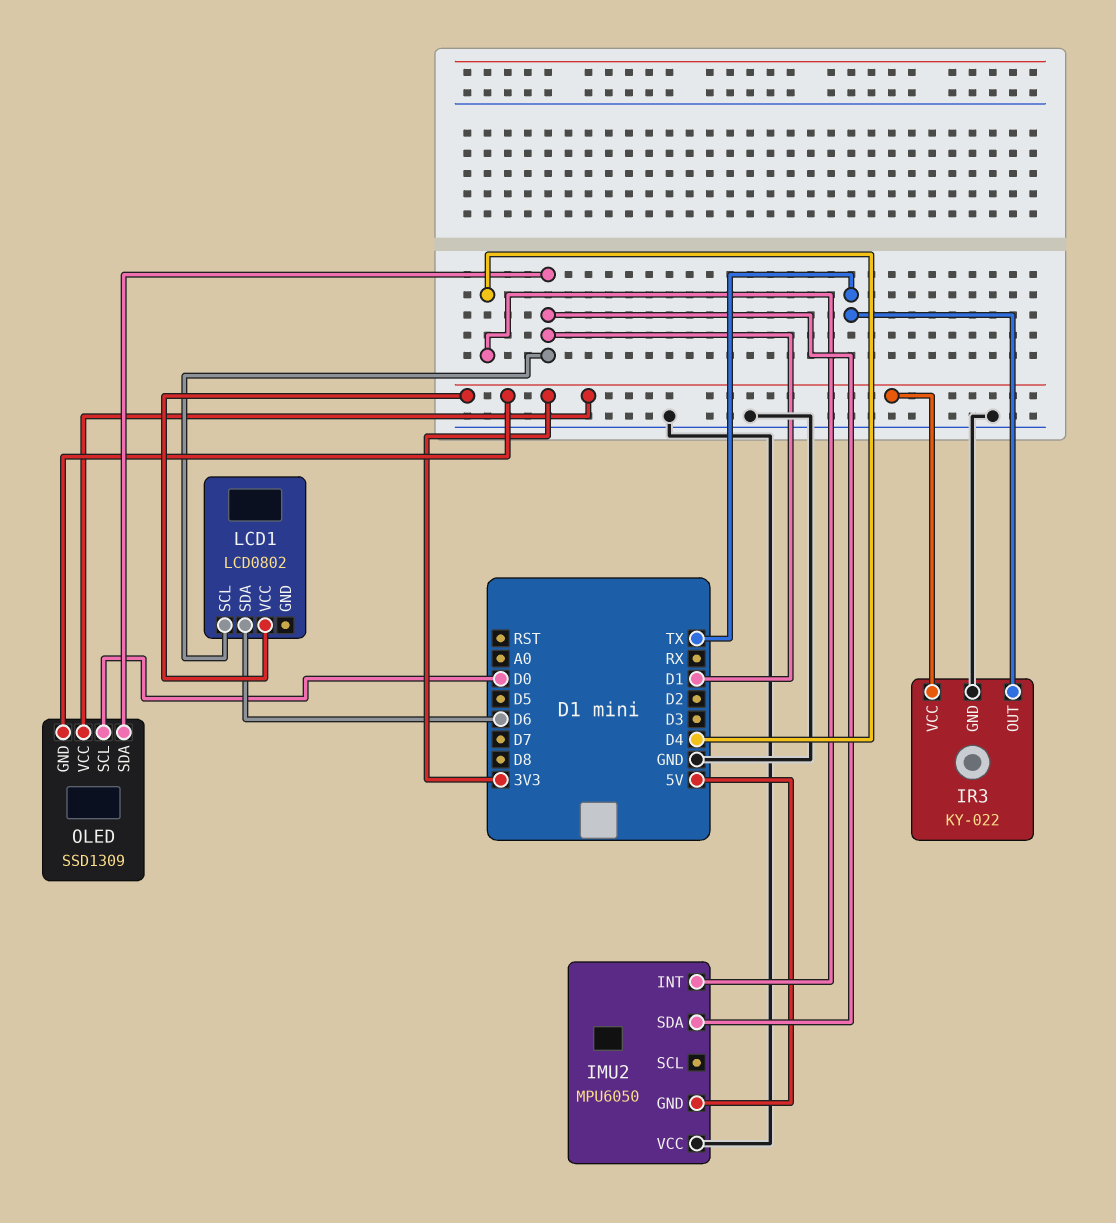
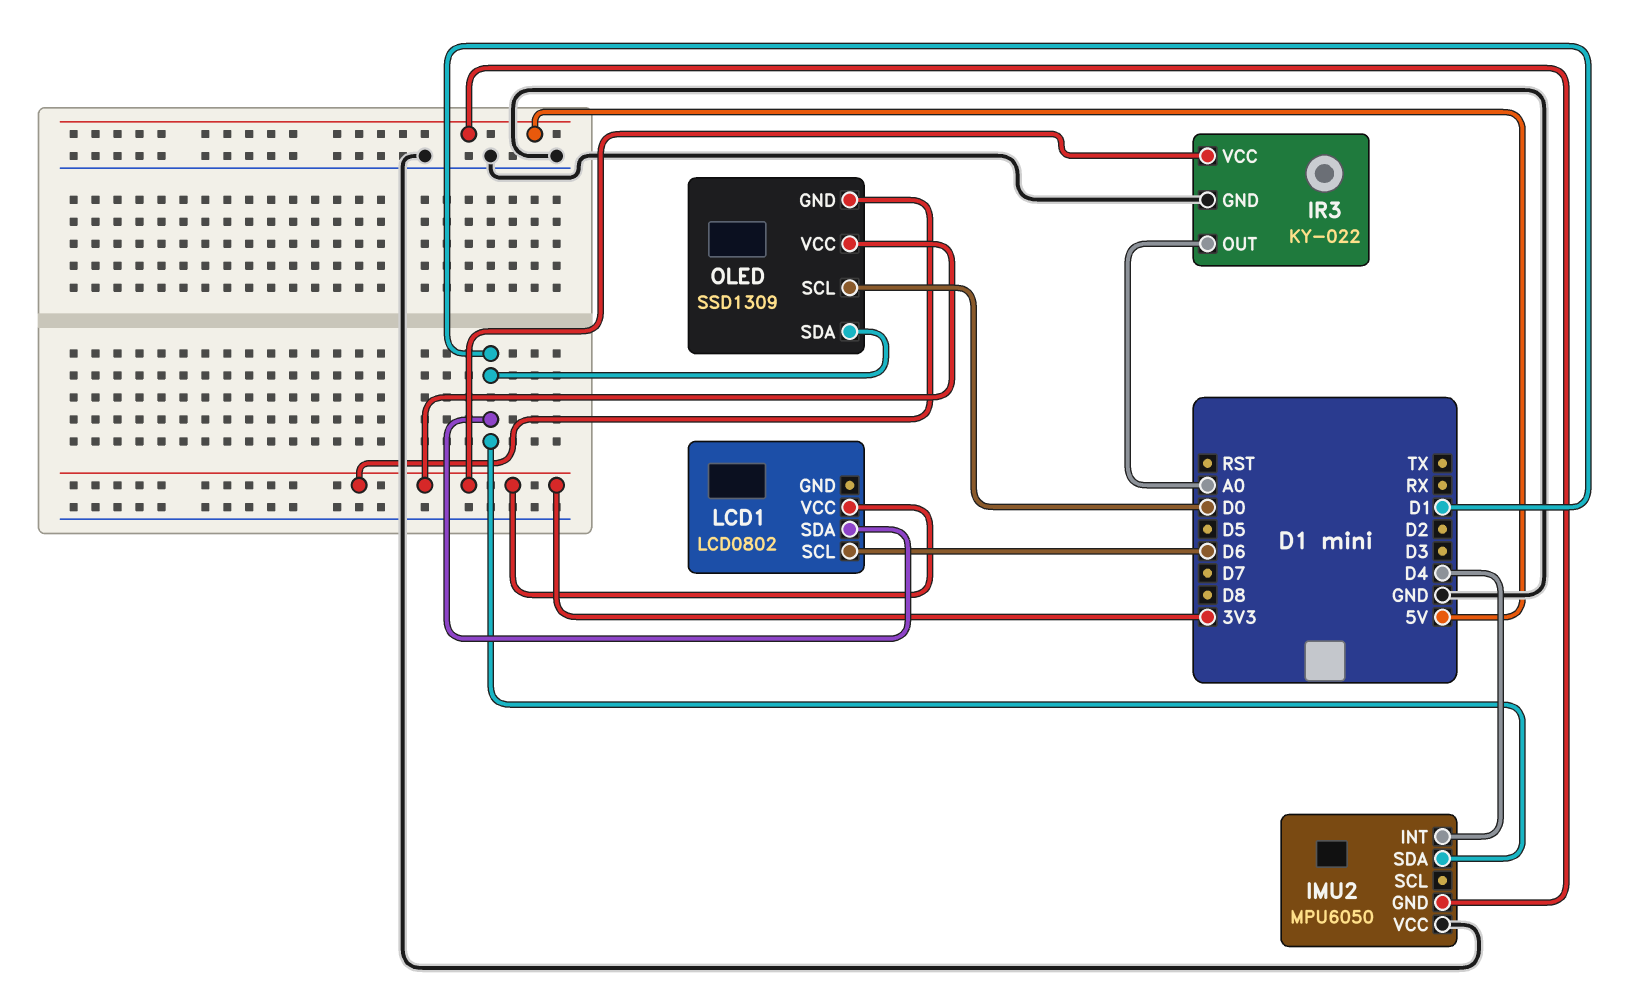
IR3 pin OUT: TX -> A0
LCD1 pin SCL: D1 -> D6
LCD1 pin SDA: D6 -> D1

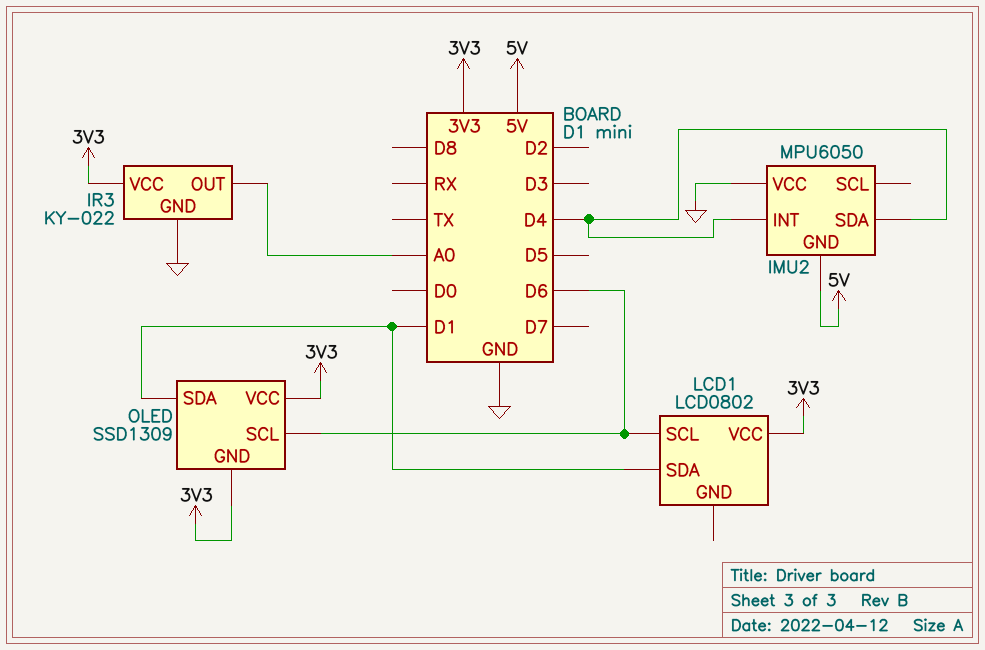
IMU2 pin SDA: D1 -> D4
OLED pin SCL: D0 -> D6

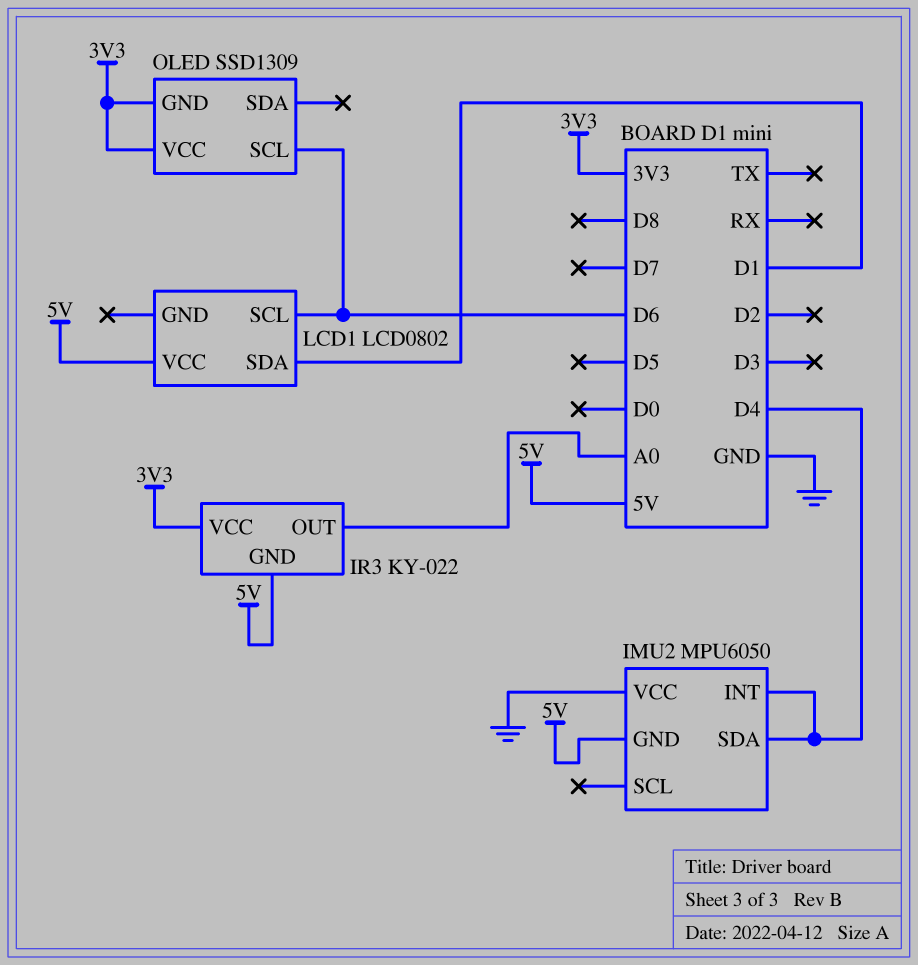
IR3 pin GND: GND -> 5V
LCD1 pin VCC: 3V3 -> 5V
OLED pin SDA: D1 -> none

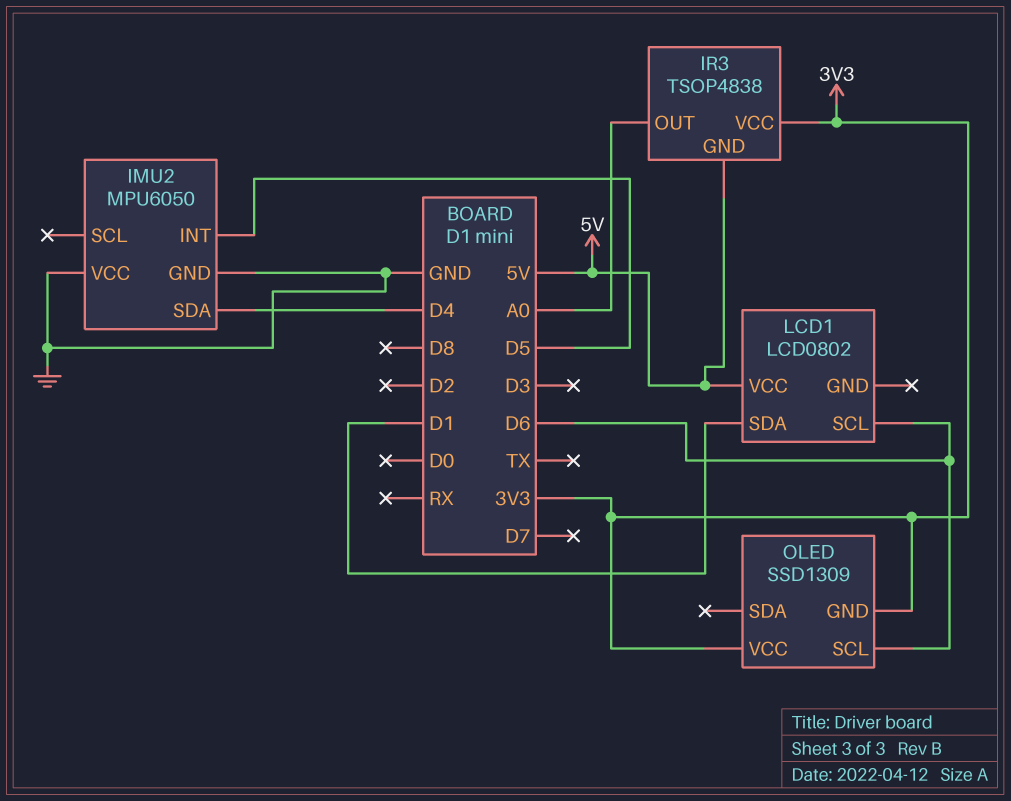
IMU2 pin GND: 5V -> GND
IMU2 pin INT: D4 -> D5
IR3: KY-022 -> TSOP4838

